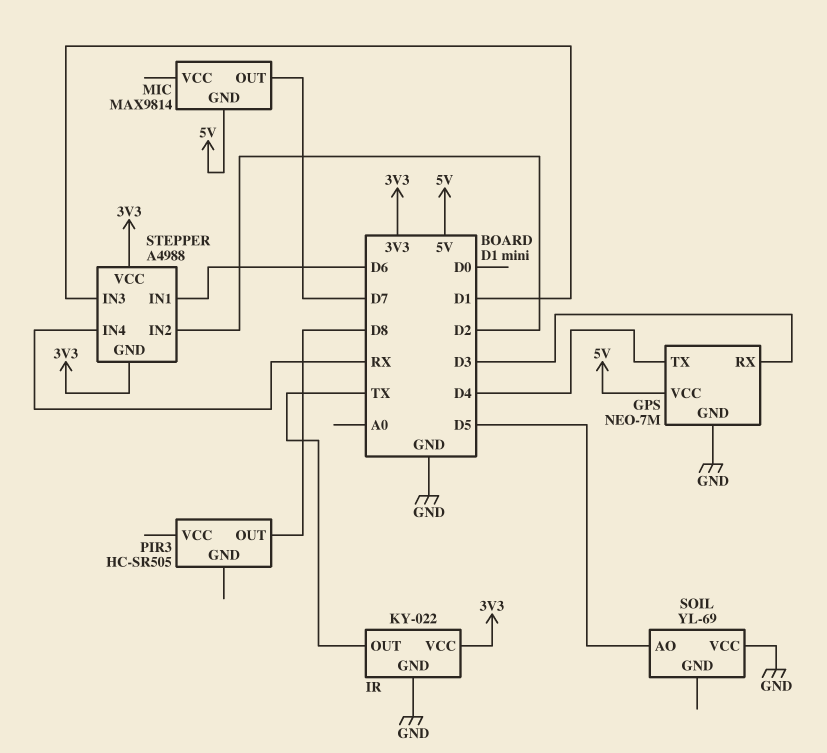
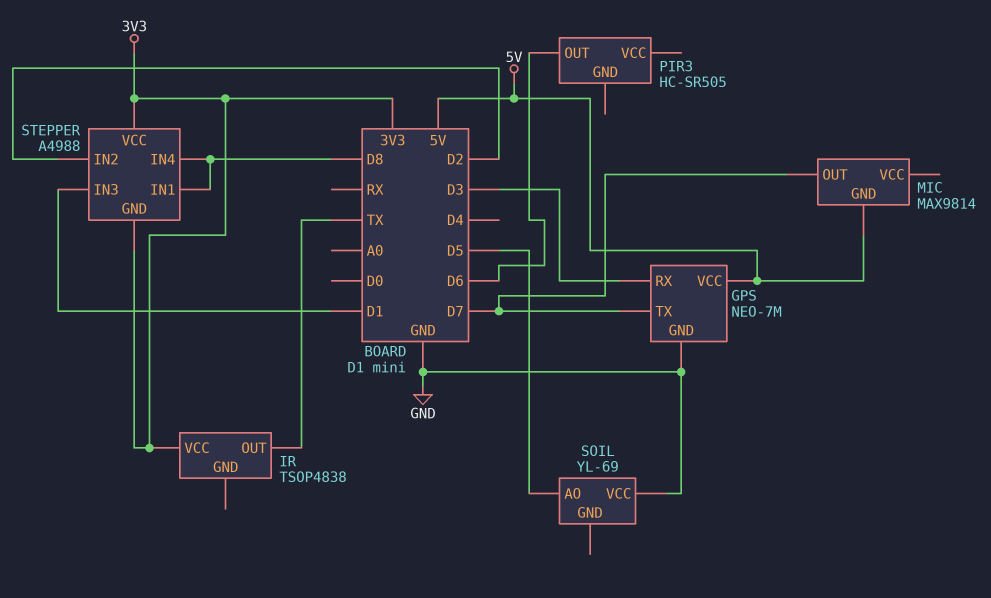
GPS pin TX: D4 -> D7
IR: KY-022 -> TSOP4838
IR pin GND: GND -> none
PIR3 pin OUT: D8 -> D6
STEPPER pin IN1: D6 -> D8
STEPPER pin IN4: RX -> D8

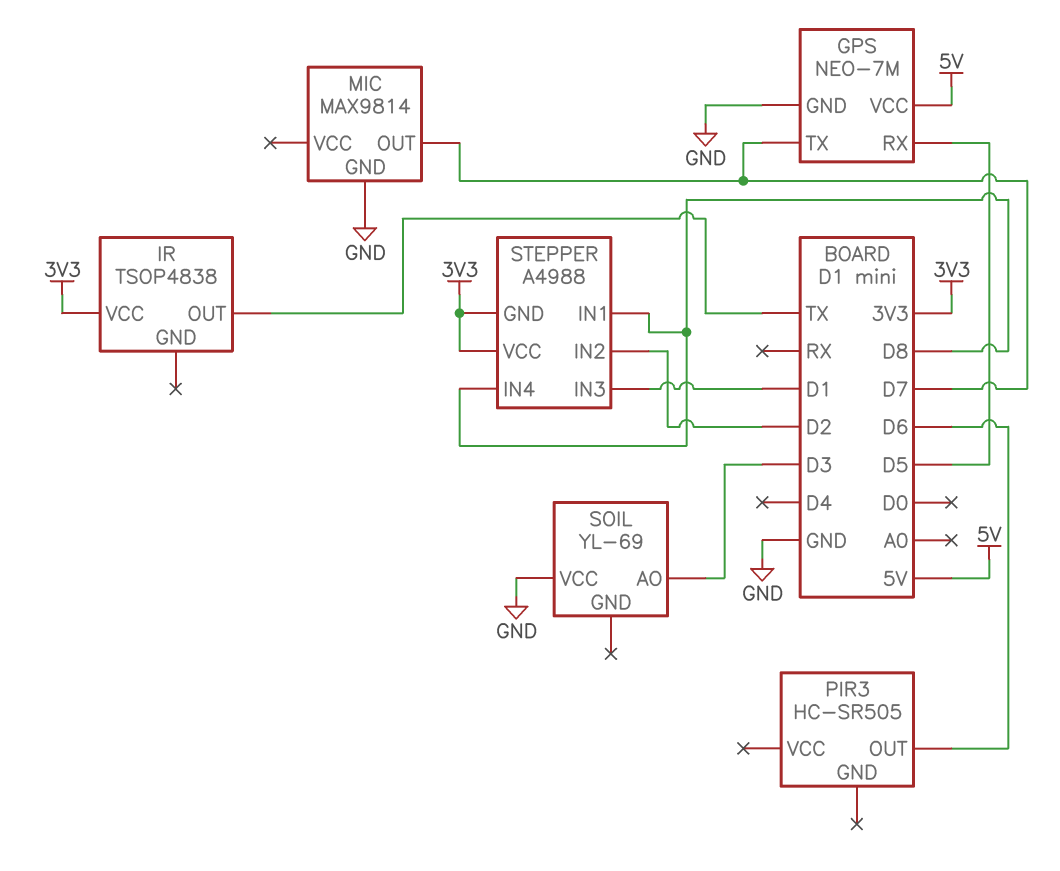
GPS pin RX: D3 -> D5
MIC pin GND: 5V -> GND
SOIL pin AO: D5 -> D3

